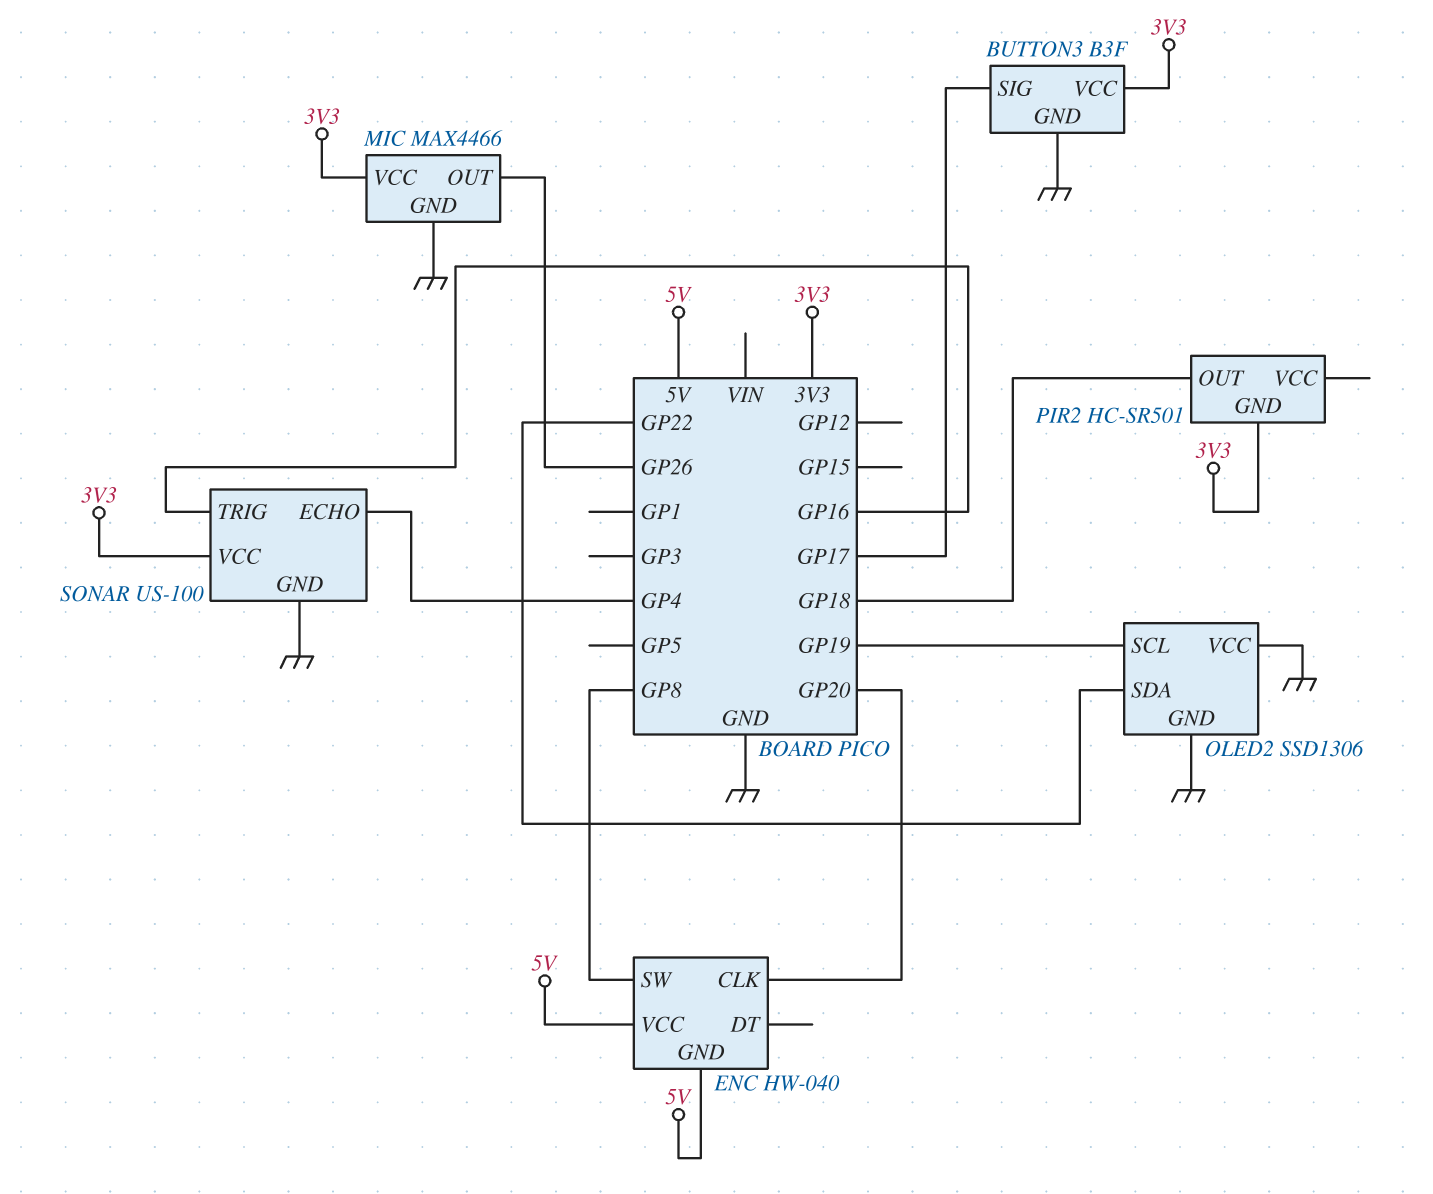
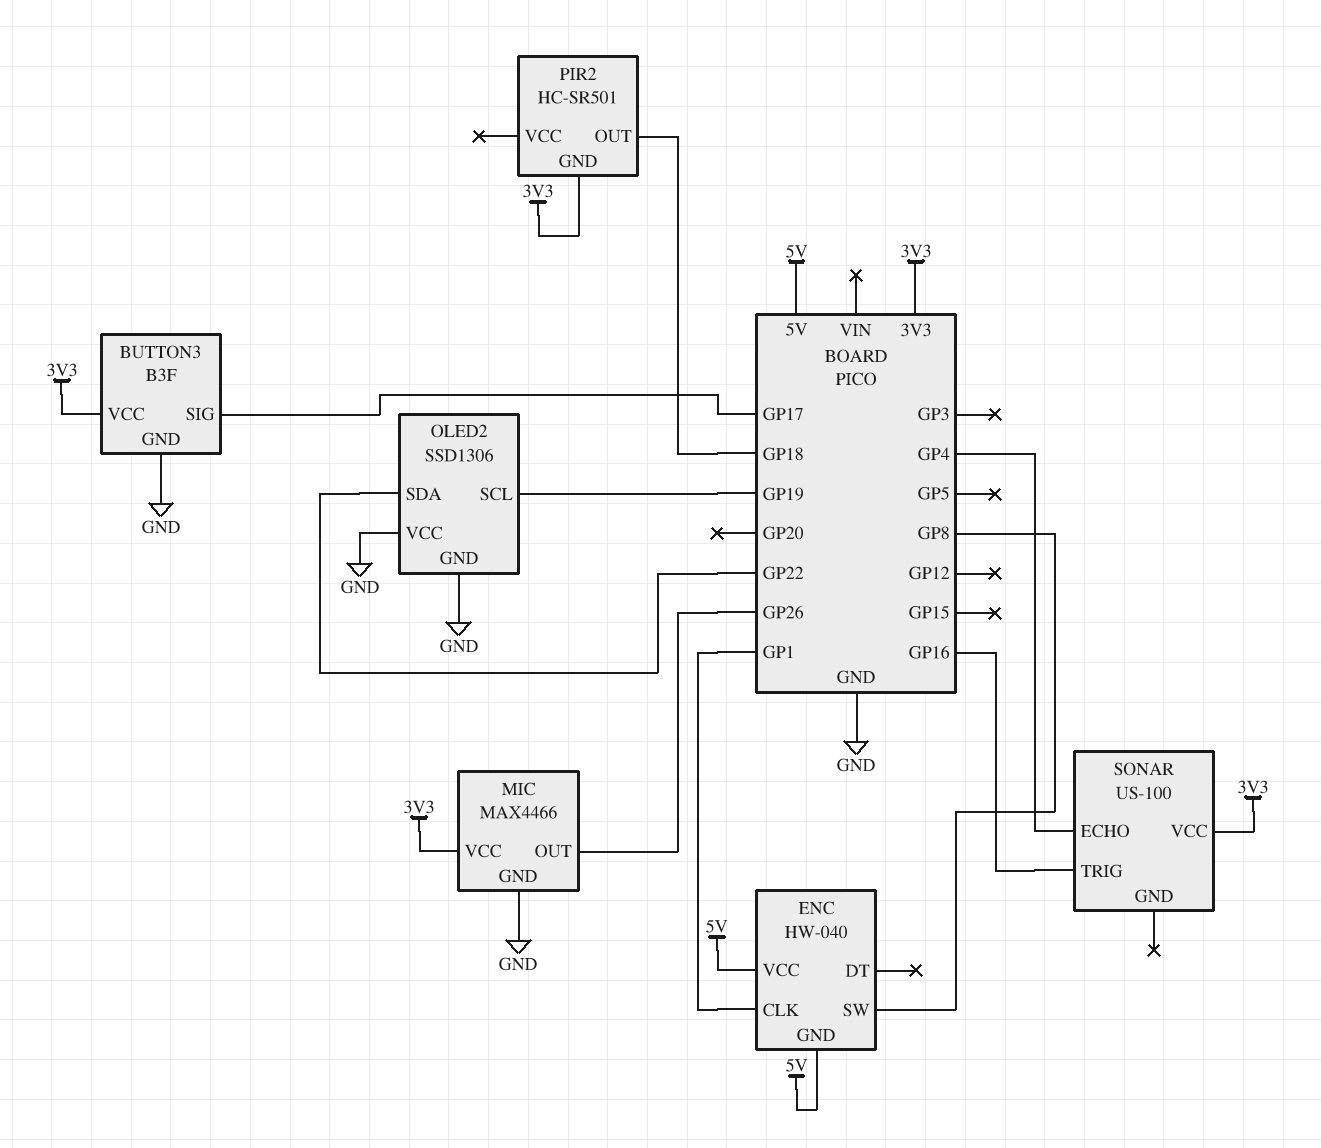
ENC pin CLK: GP20 -> GP1
SONAR pin GND: GND -> none

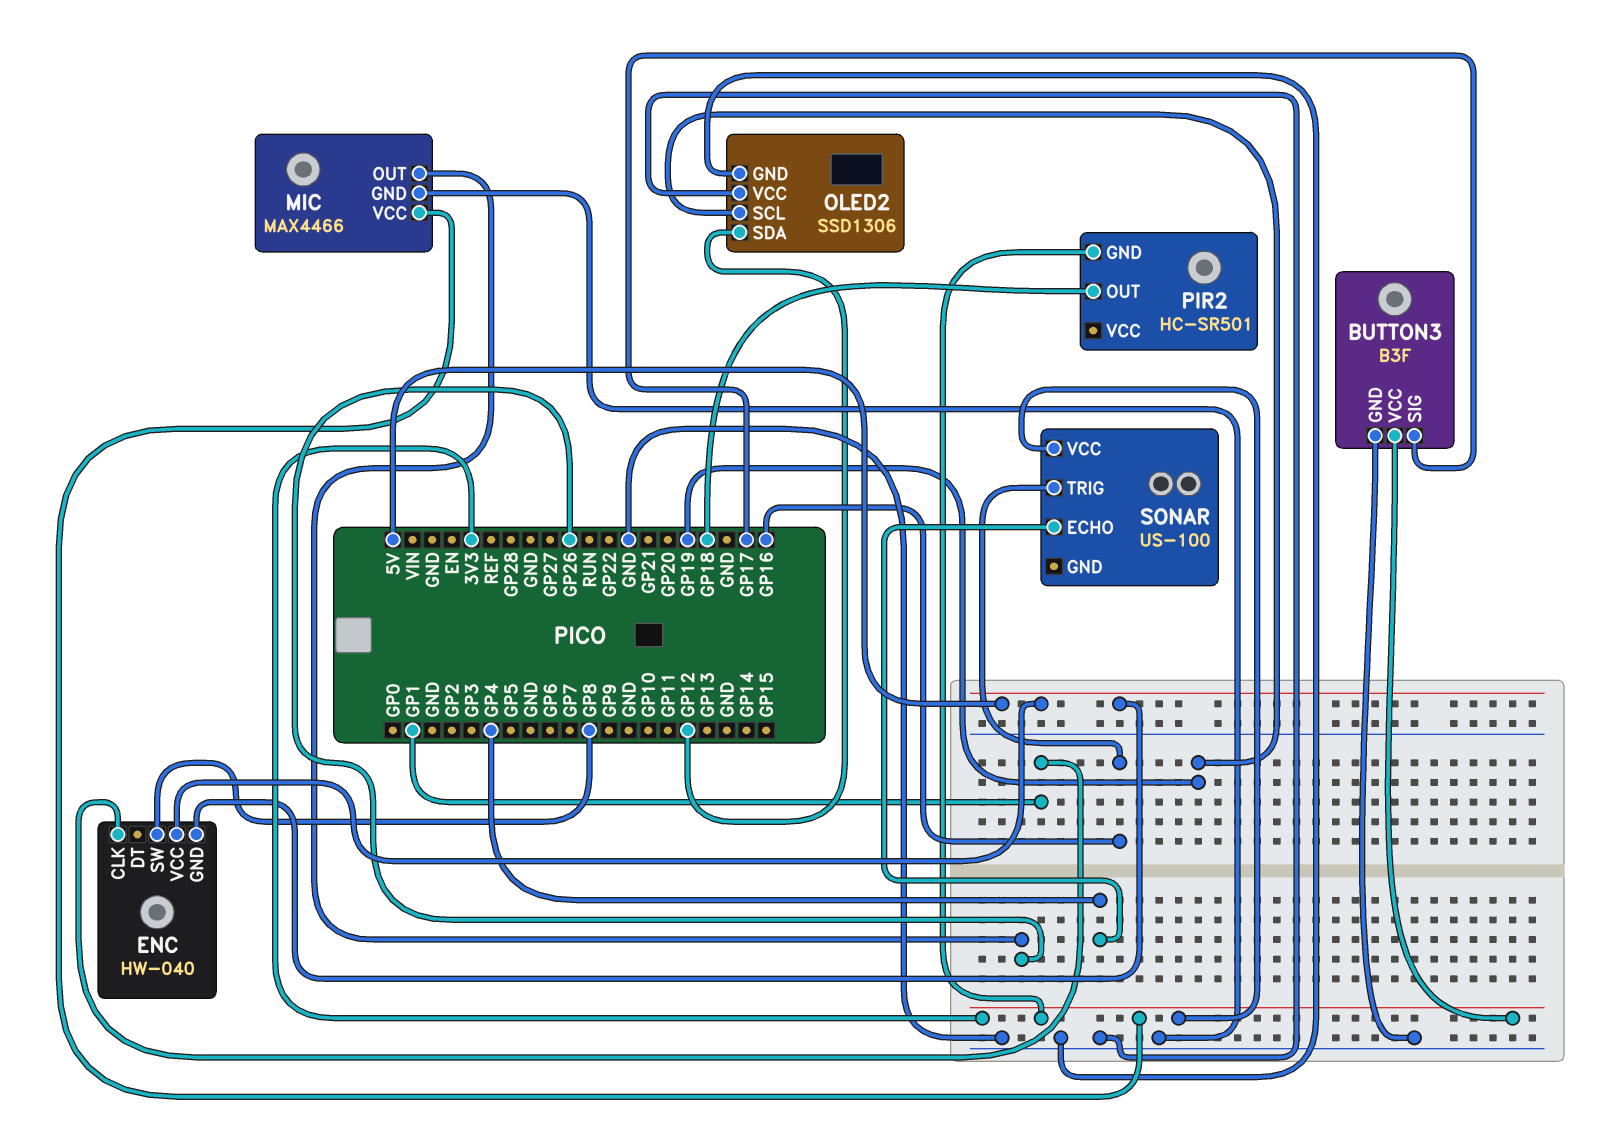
OLED2 pin SDA: GP22 -> GP12

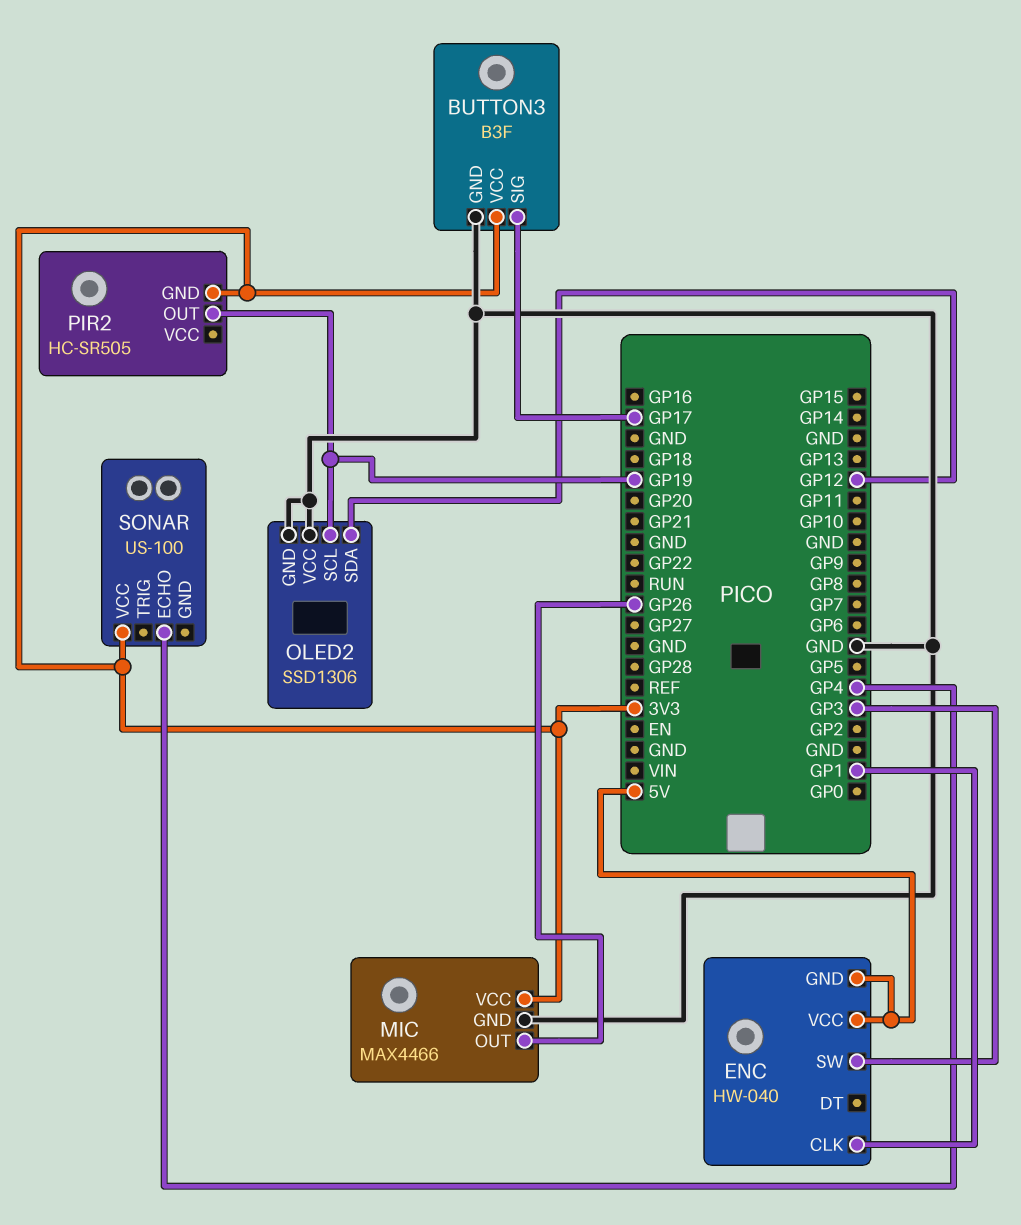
ENC pin SW: GP8 -> GP3
PIR2: HC-SR501 -> HC-SR505
PIR2 pin OUT: GP18 -> GP19
SONAR pin TRIG: GP16 -> none

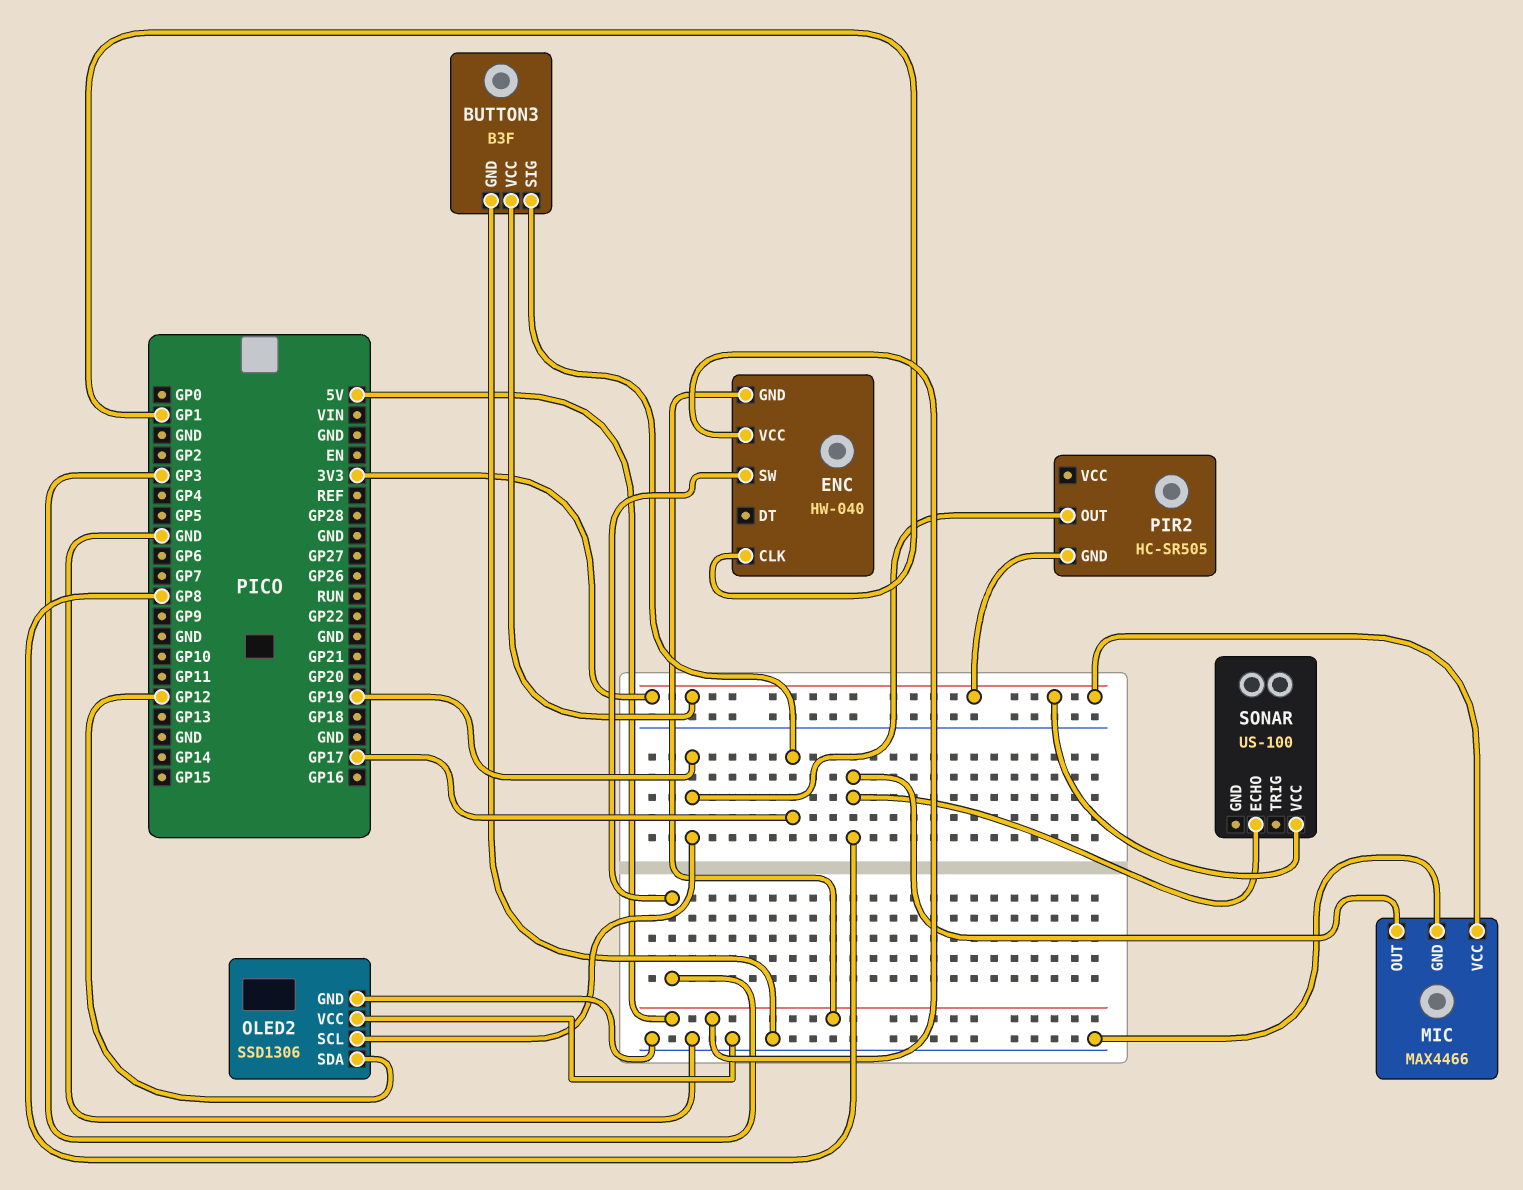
MIC pin OUT: GP26 -> GP8
SONAR pin ECHO: GP4 -> GP8

